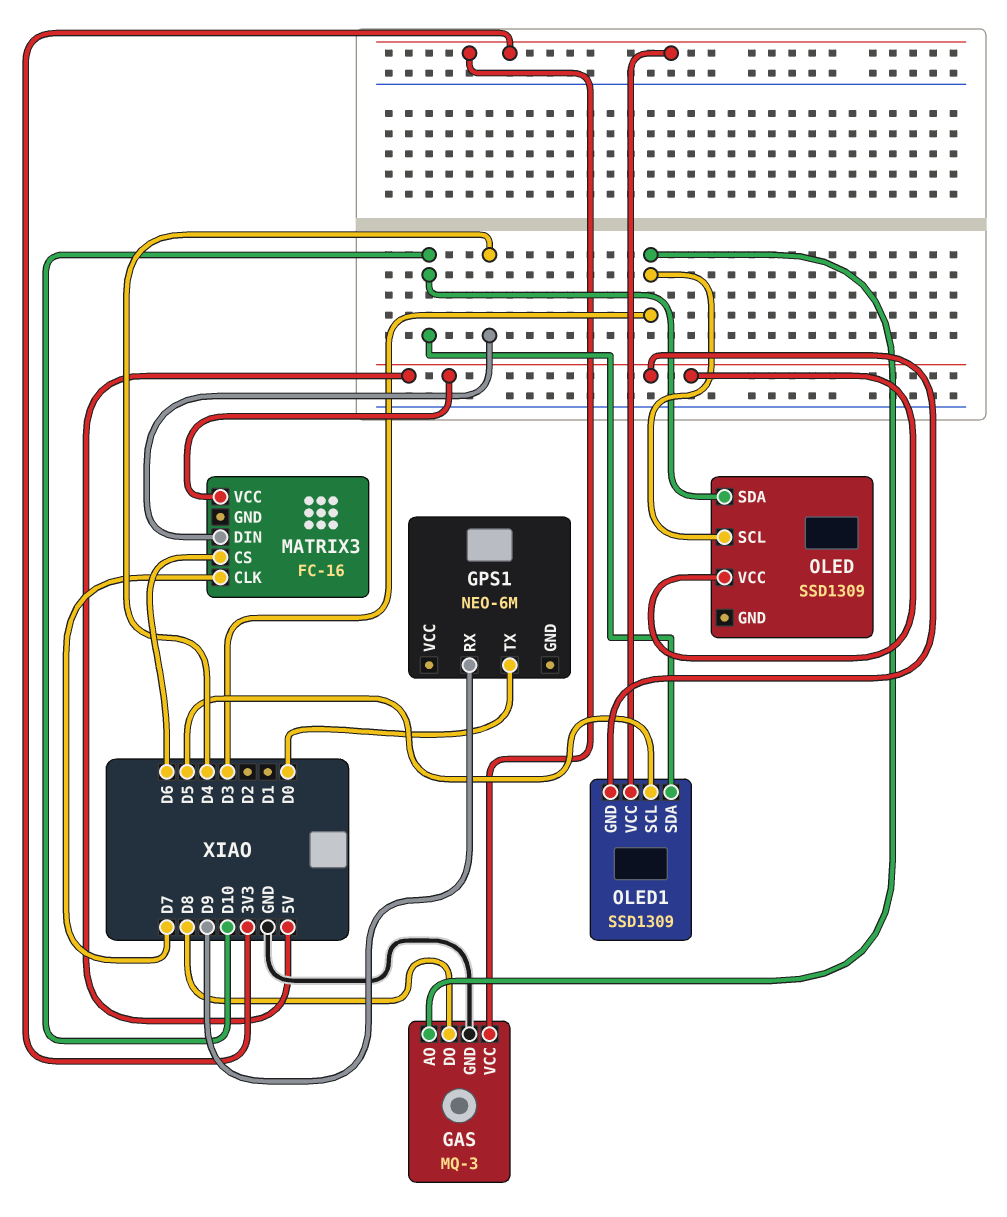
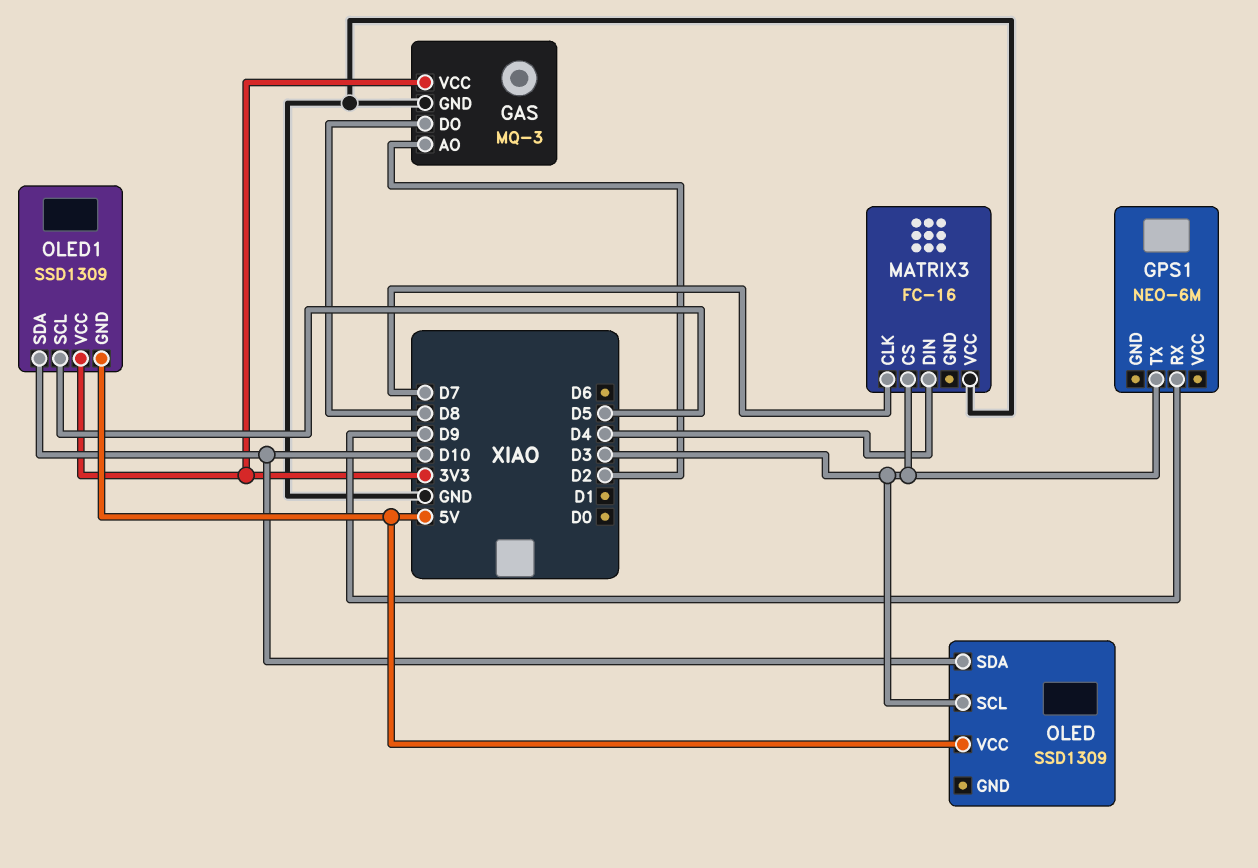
GAS pin AO: D3 -> D2
GPS1 pin TX: D0 -> D3
MATRIX3 pin CS: D6 -> D3
MATRIX3 pin VCC: 5V -> GND

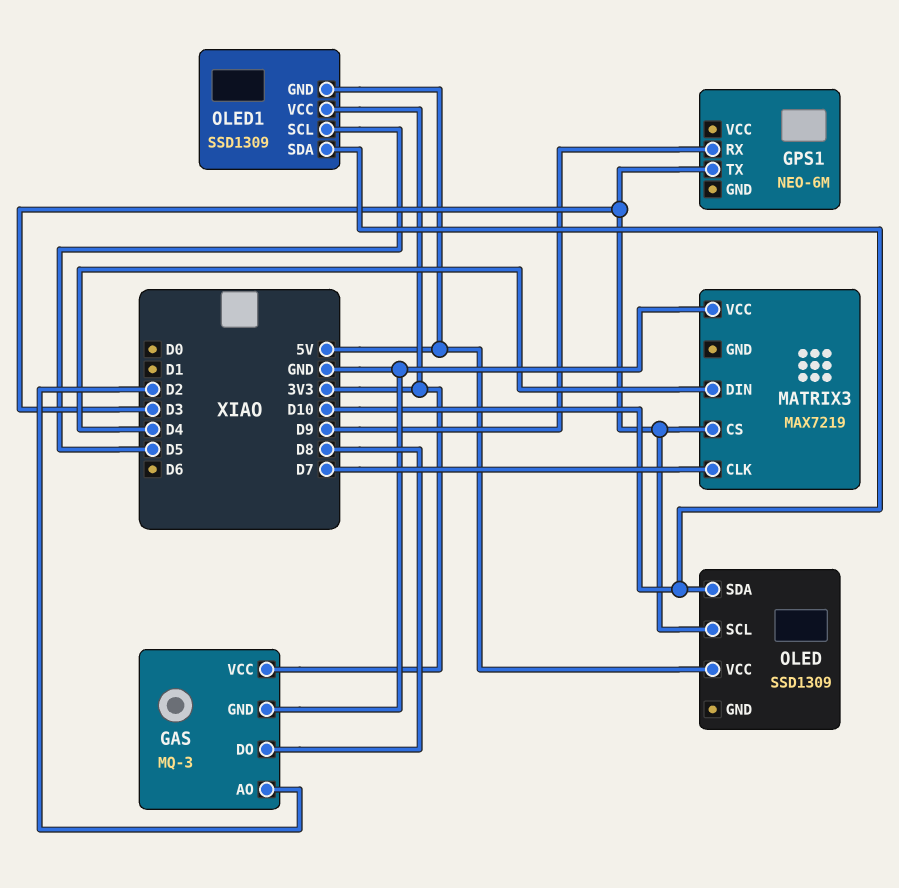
MATRIX3: FC-16 -> MAX7219

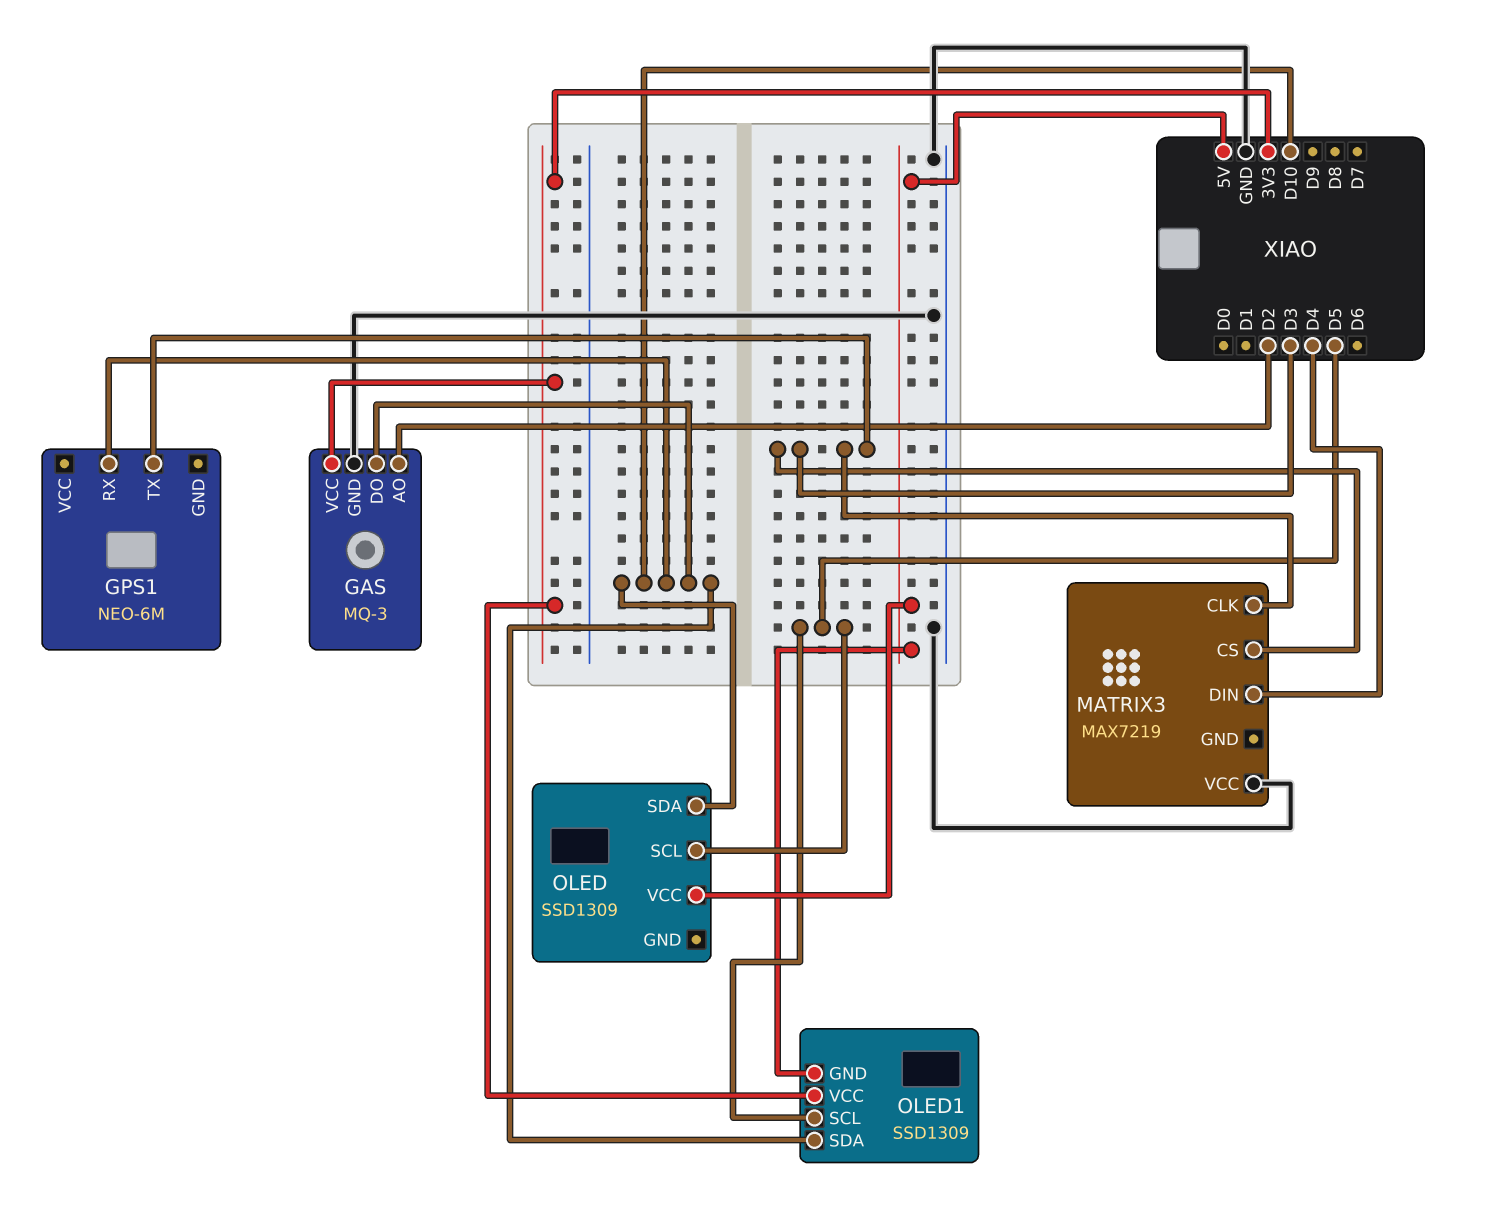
GAS pin DO: D8 -> D10
GPS1 pin RX: D9 -> D10
MATRIX3 pin CLK: D7 -> D3
OLED pin SCL: D3 -> D5

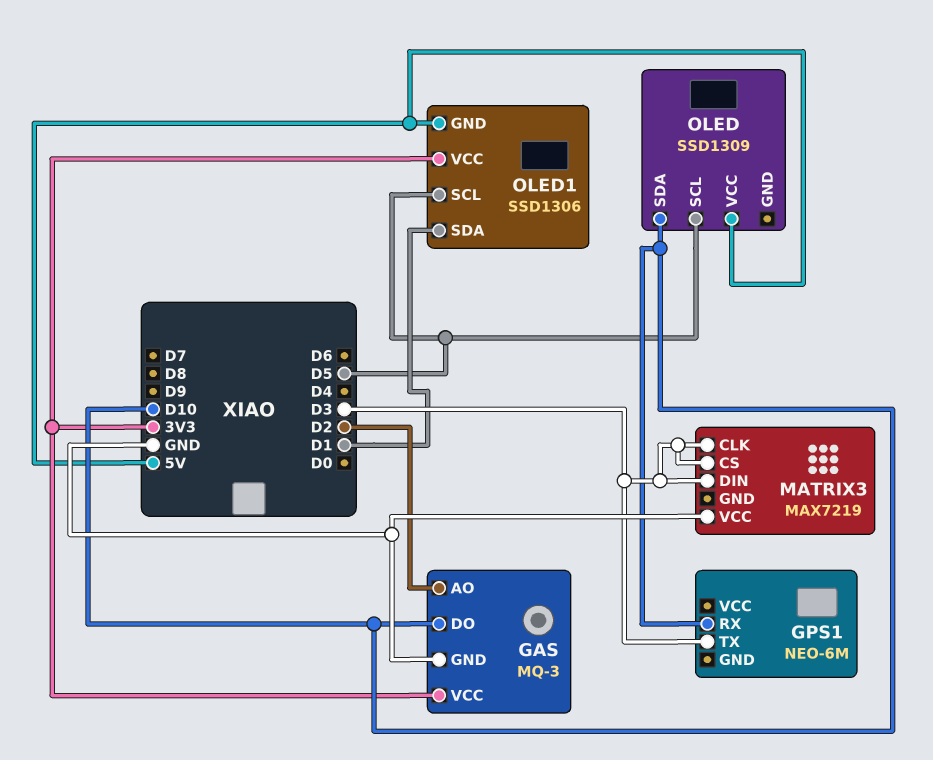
MATRIX3 pin DIN: D4 -> D3
OLED1: SSD1309 -> SSD1306
OLED1 pin SDA: D10 -> D1

